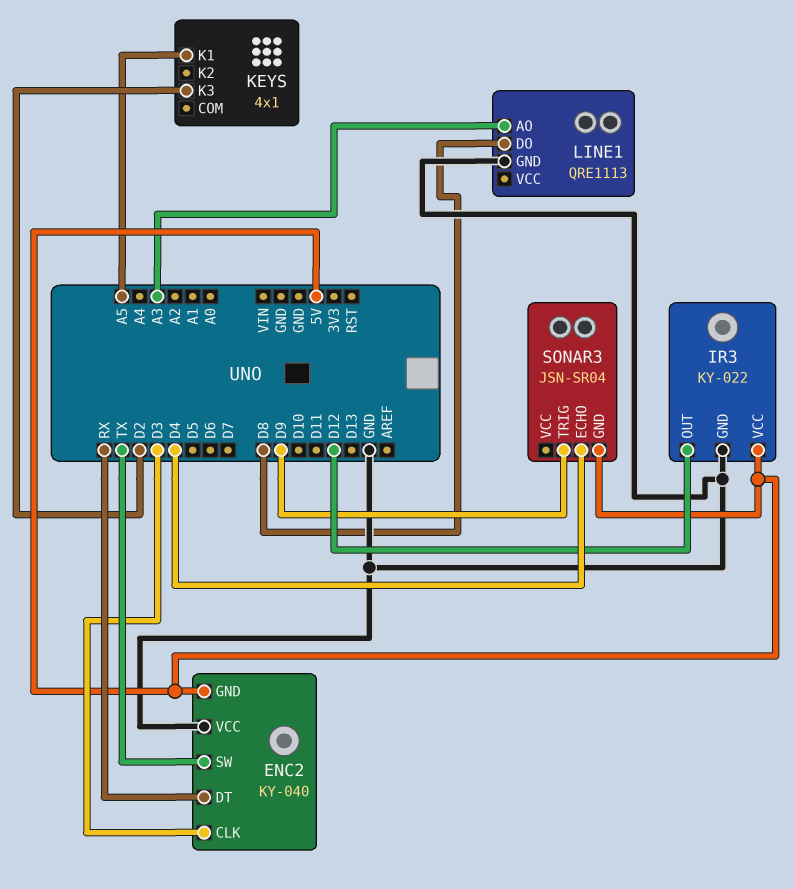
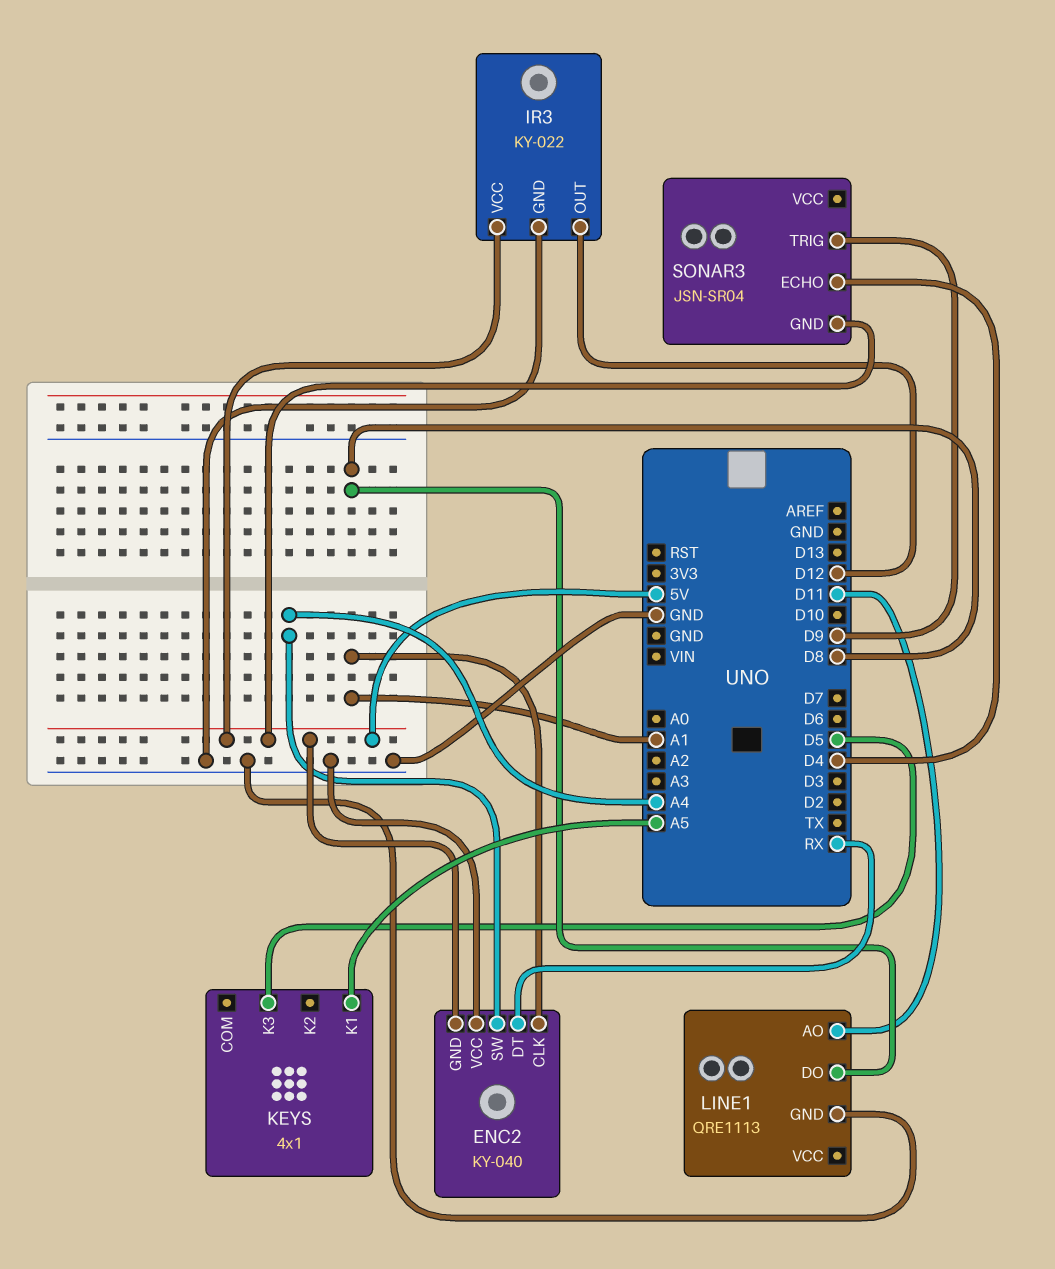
ENC2 pin CLK: D3 -> A1
ENC2 pin SW: TX -> A4
KEYS pin K3: D2 -> D5
LINE1 pin AO: A3 -> D11

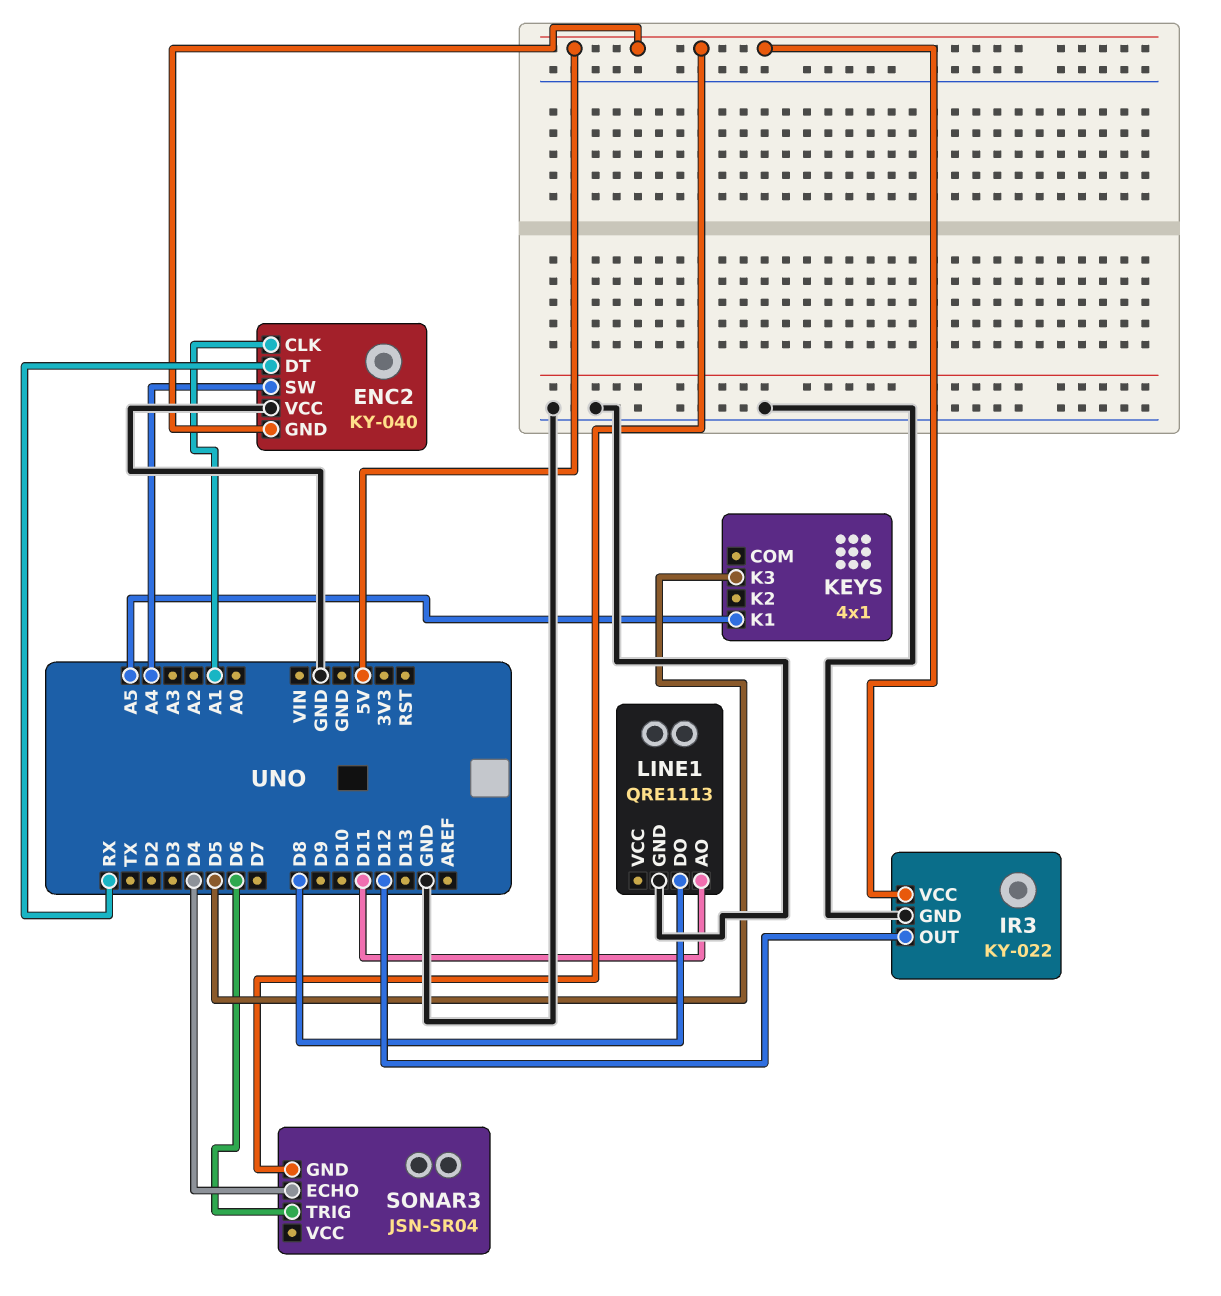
SONAR3 pin TRIG: D9 -> D6

